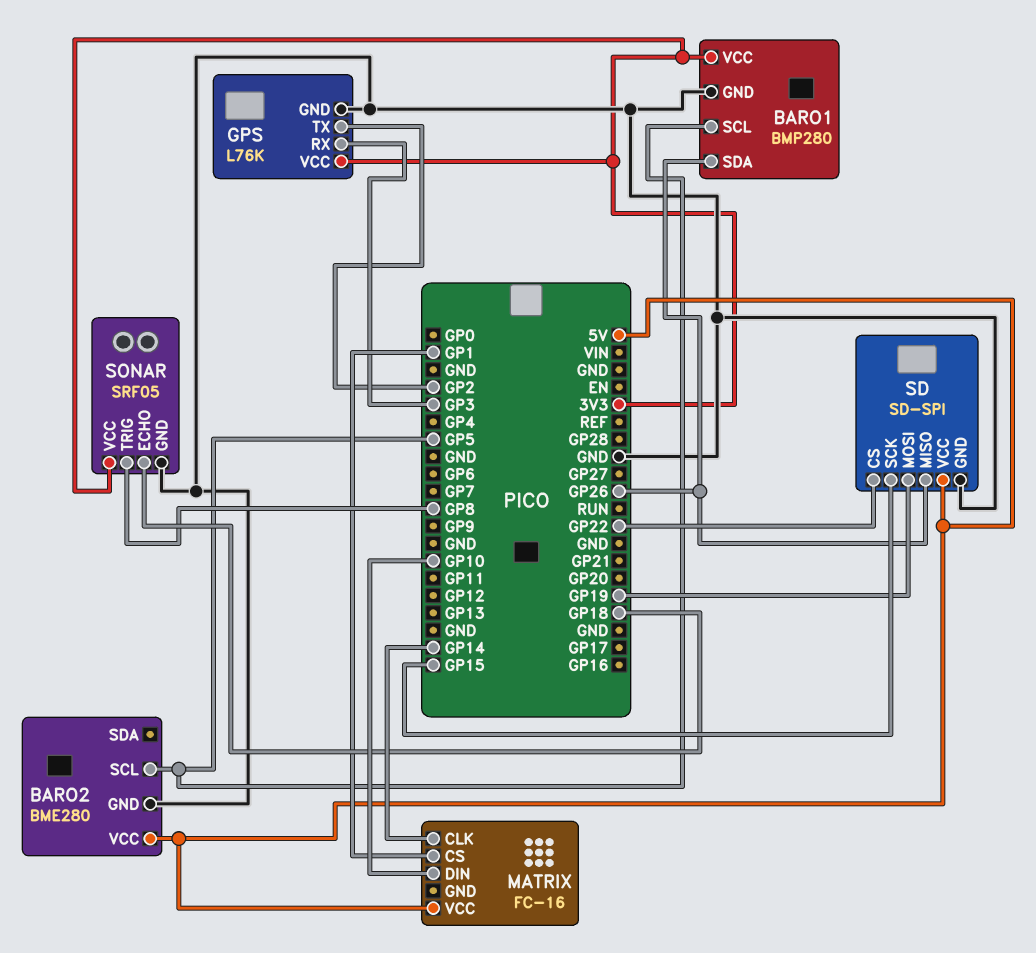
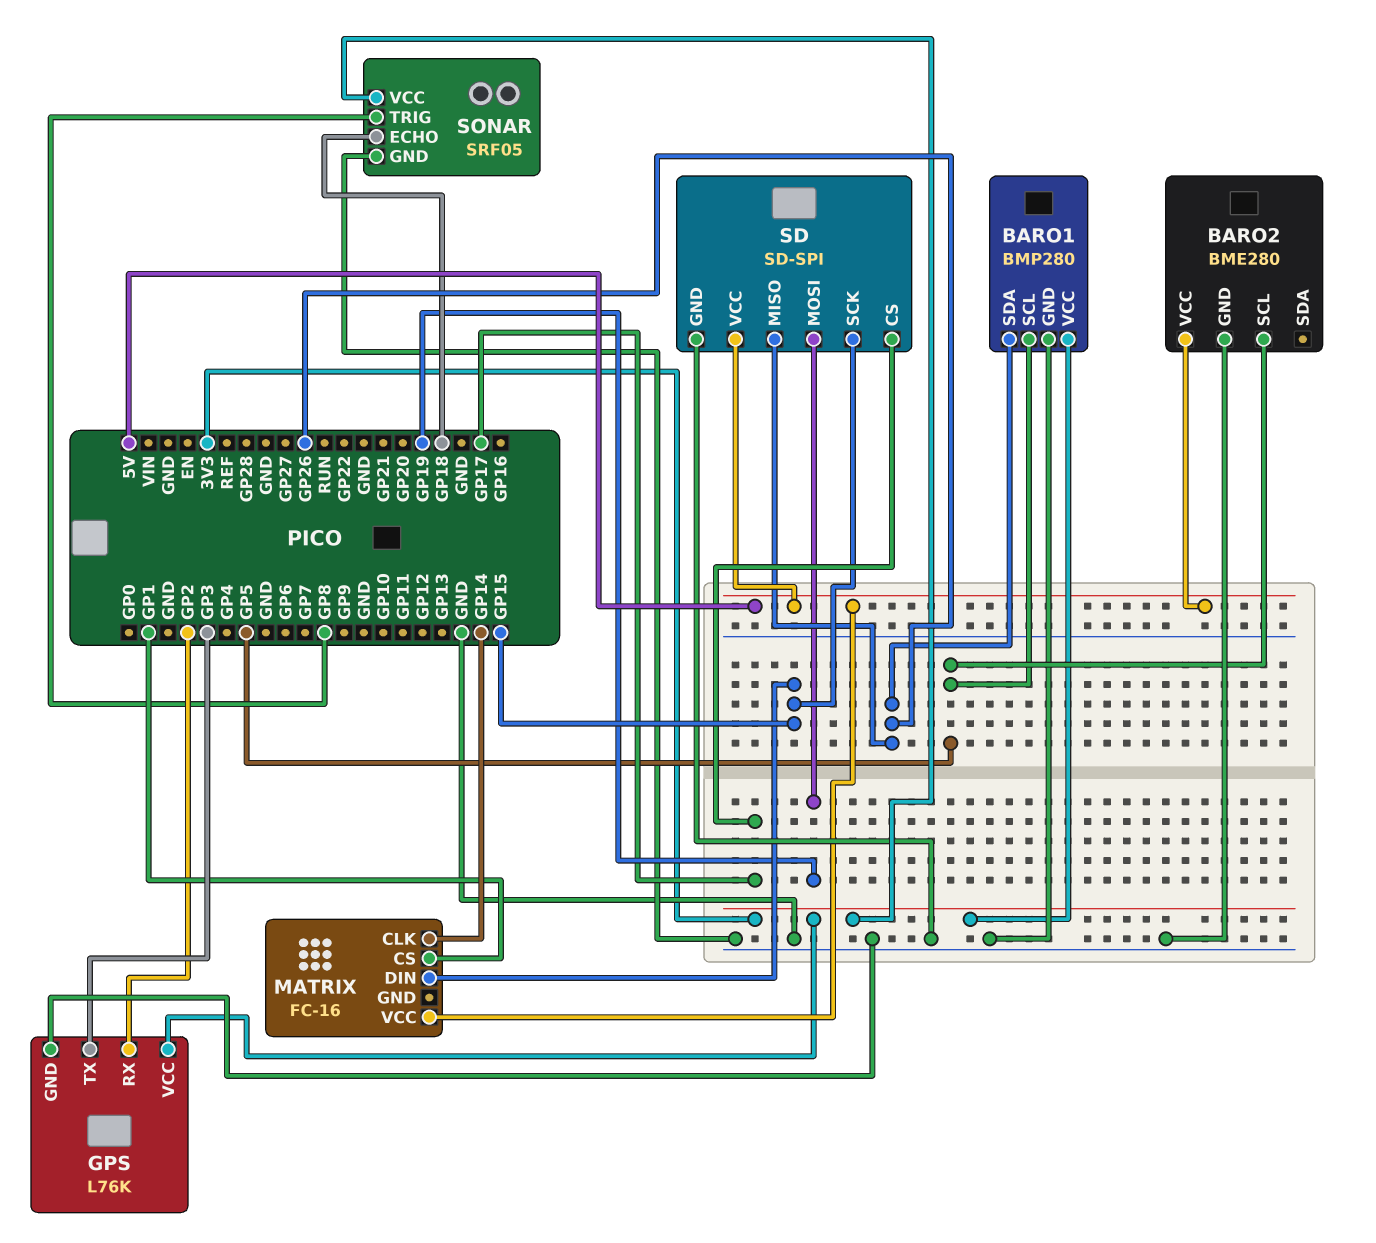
GPS pin RX: GP3 -> GP2
GPS pin TX: GP2 -> GP3
MATRIX pin DIN: GP10 -> GP15
SD pin CS: GP22 -> GP17

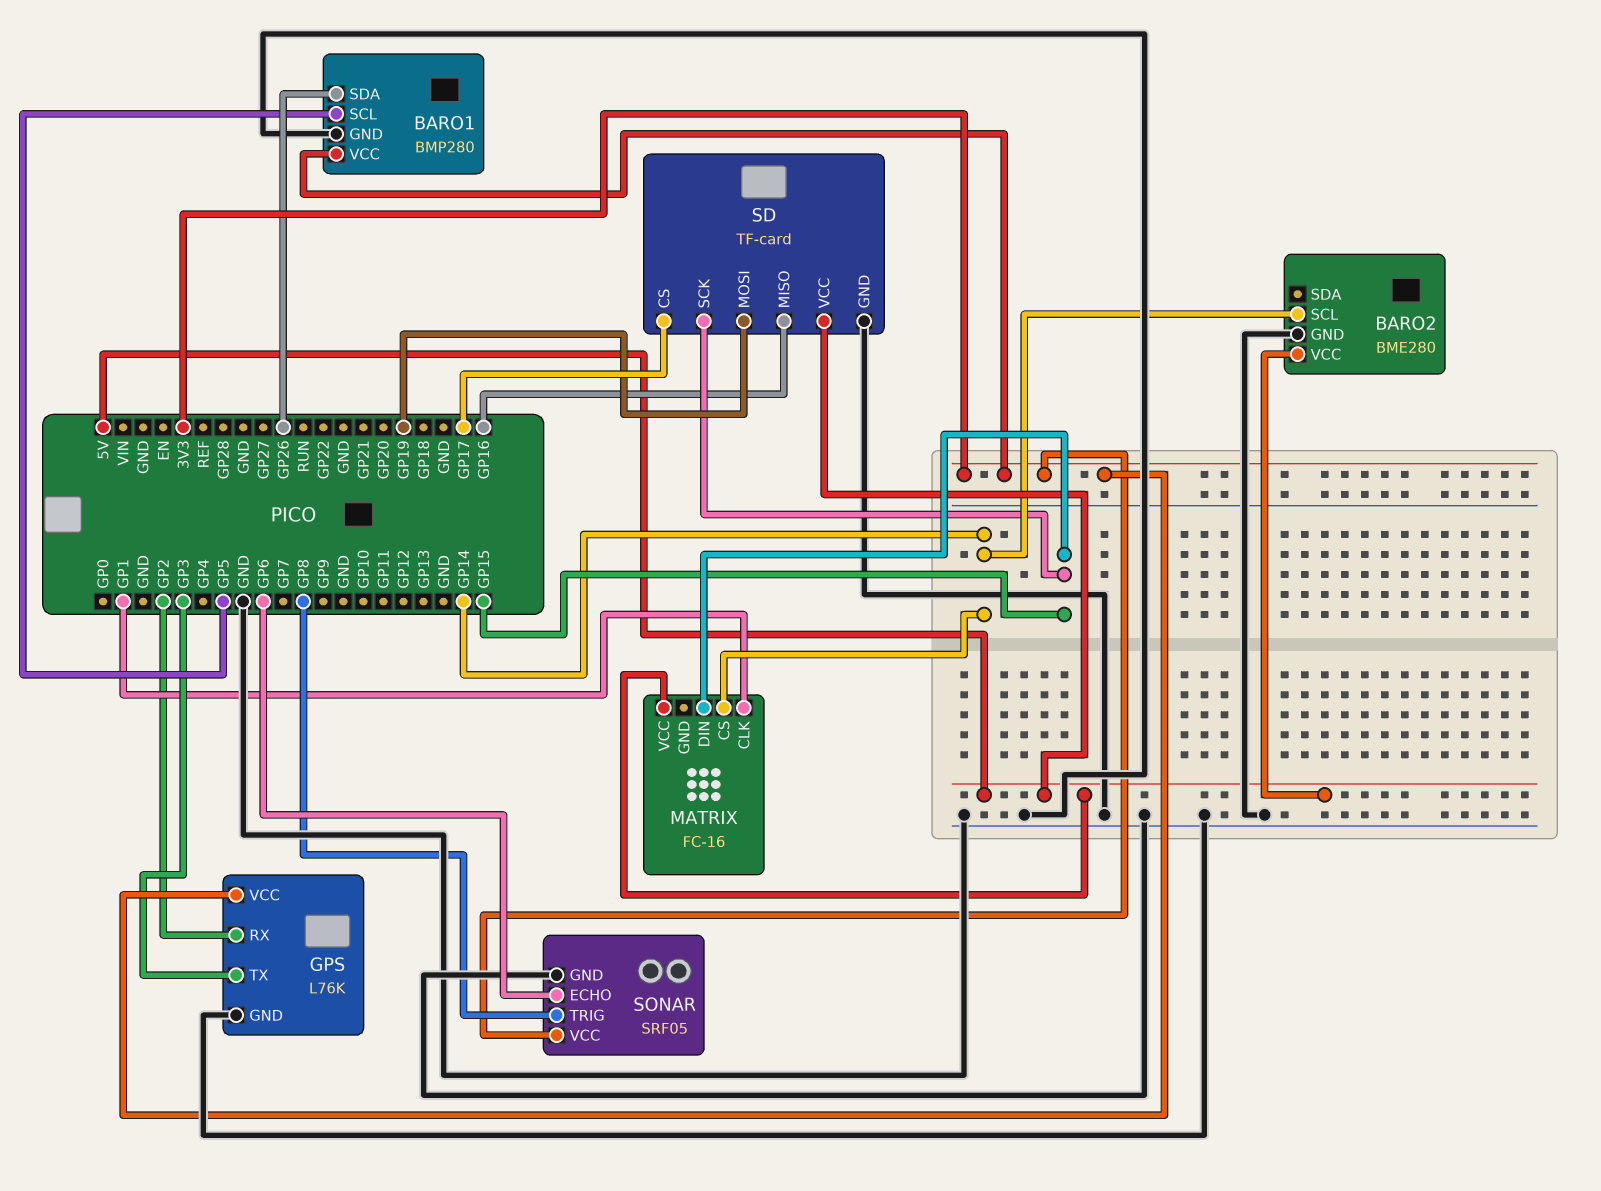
BARO2 pin SCL: GP5 -> GP14
MATRIX pin CLK: GP14 -> GP1
MATRIX pin CS: GP1 -> GP14
SD: SD-SPI -> TF-card
SD pin MISO: GP26 -> GP16
SONAR pin ECHO: GP18 -> GP6

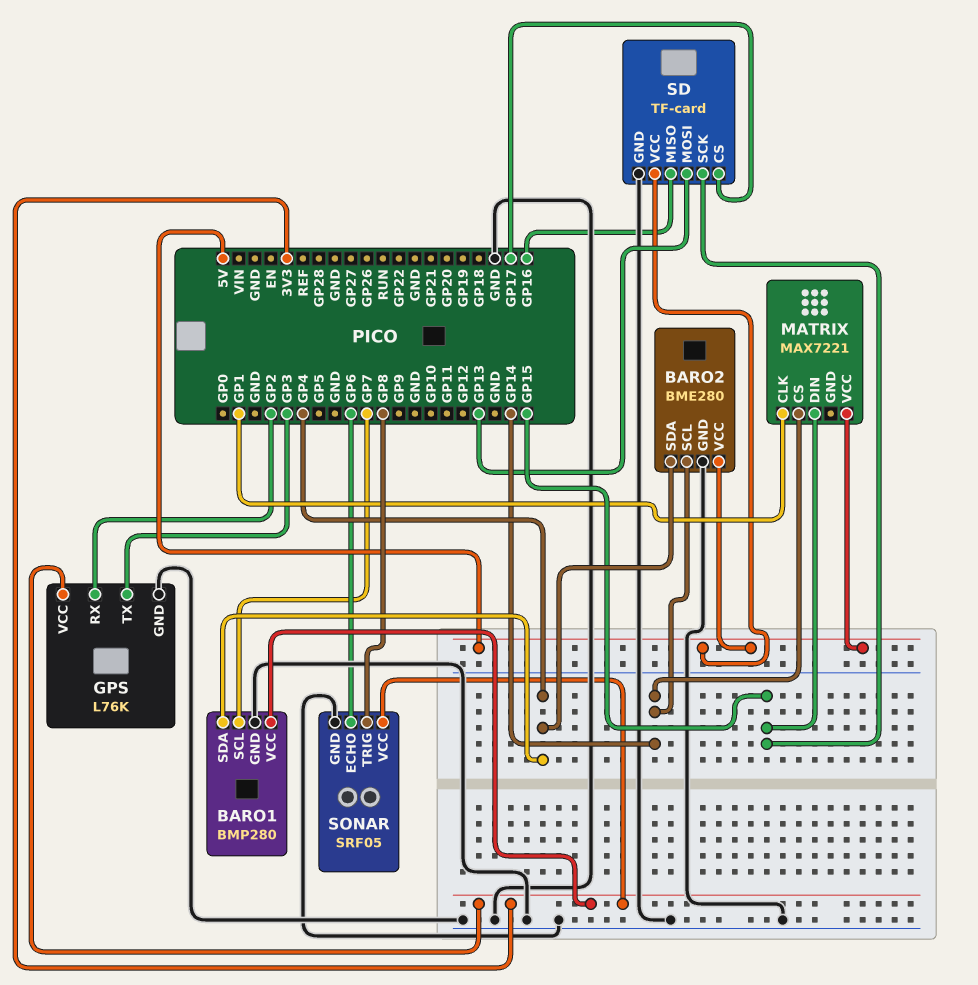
BARO1 pin SCL: GP5 -> GP7
BARO1 pin SDA: GP26 -> GP4
BARO2 pin SDA: none -> GP4
MATRIX: FC-16 -> MAX7221
SD pin MOSI: GP19 -> GP13

